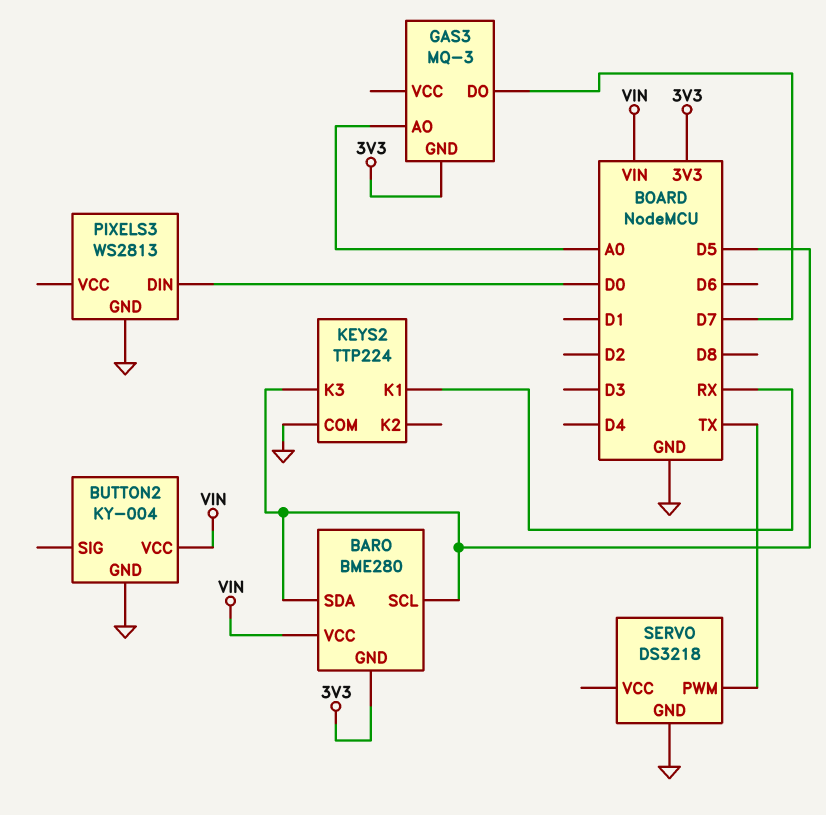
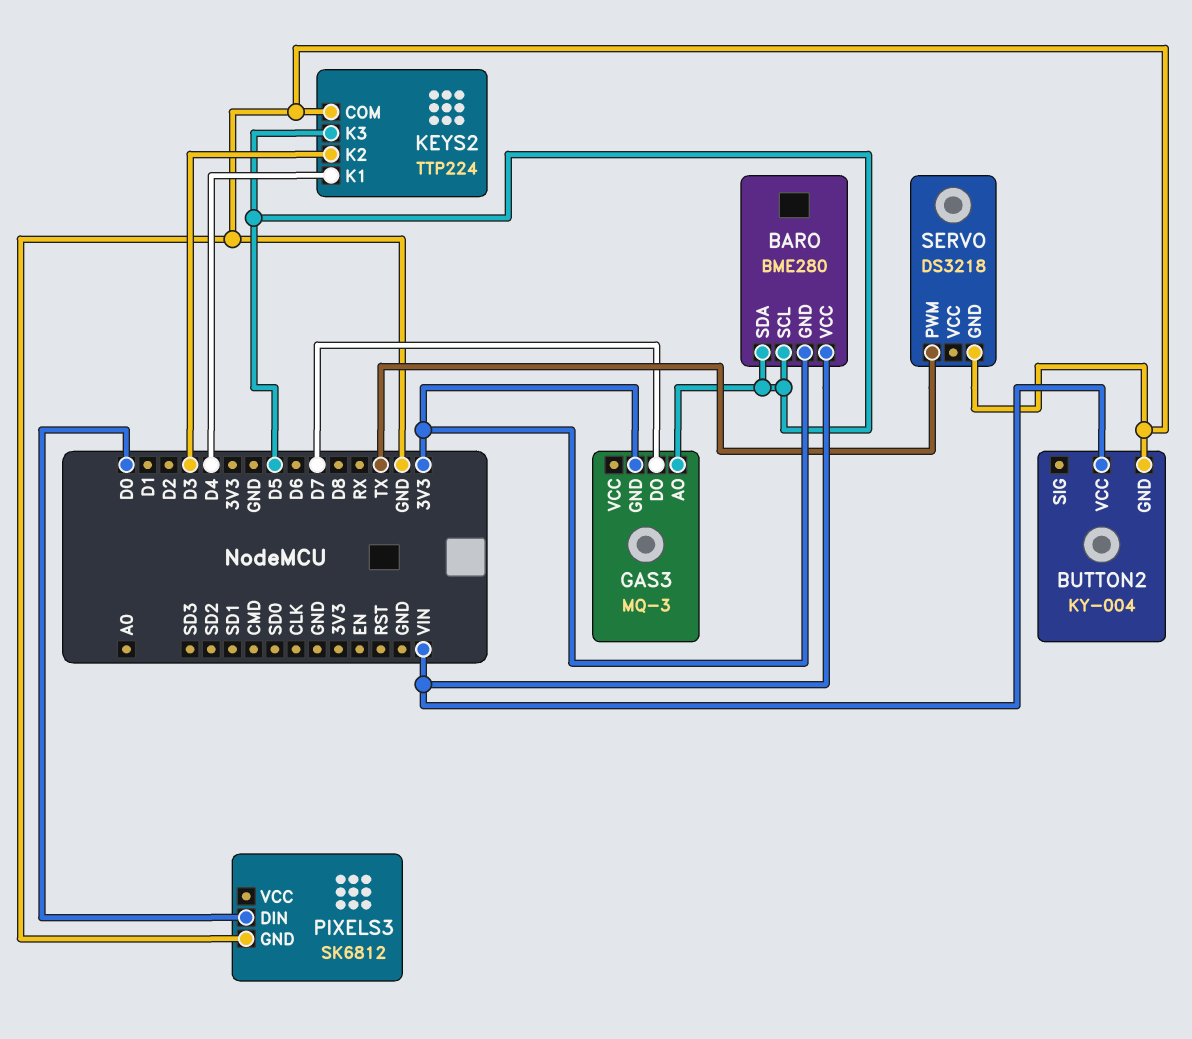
GAS3 pin AO: A0 -> D5
KEYS2 pin K1: RX -> D4
KEYS2 pin K2: none -> D3
PIXELS3: WS2813 -> SK6812

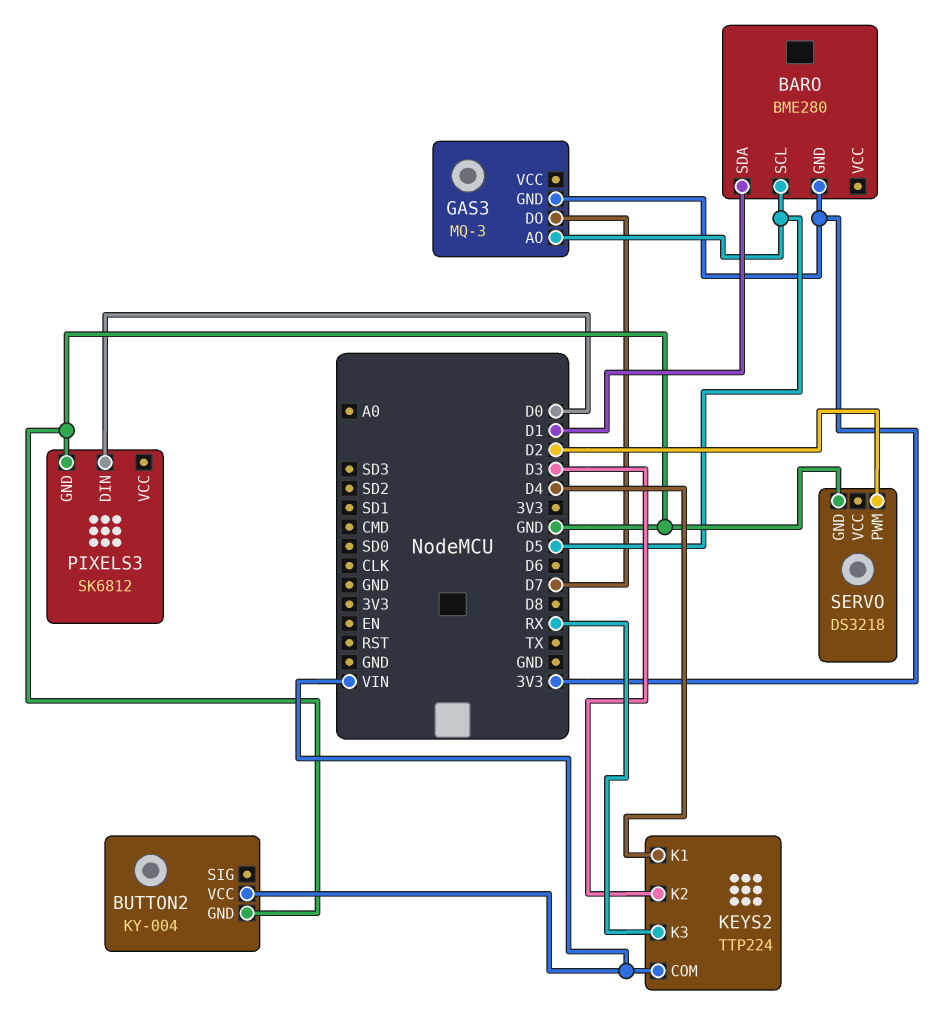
BARO pin SDA: D5 -> D1
BARO pin VCC: VIN -> none
KEYS2 pin COM: GND -> VIN
KEYS2 pin K3: D5 -> RX
SERVO pin PWM: TX -> D2

